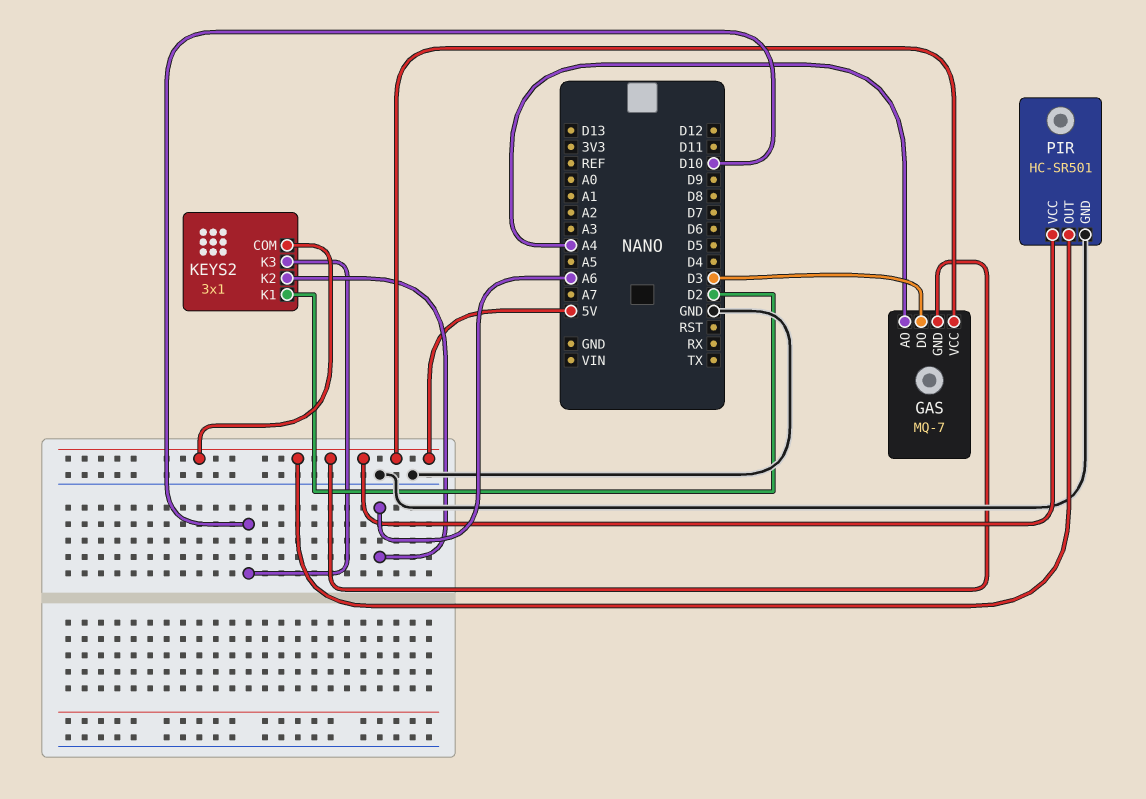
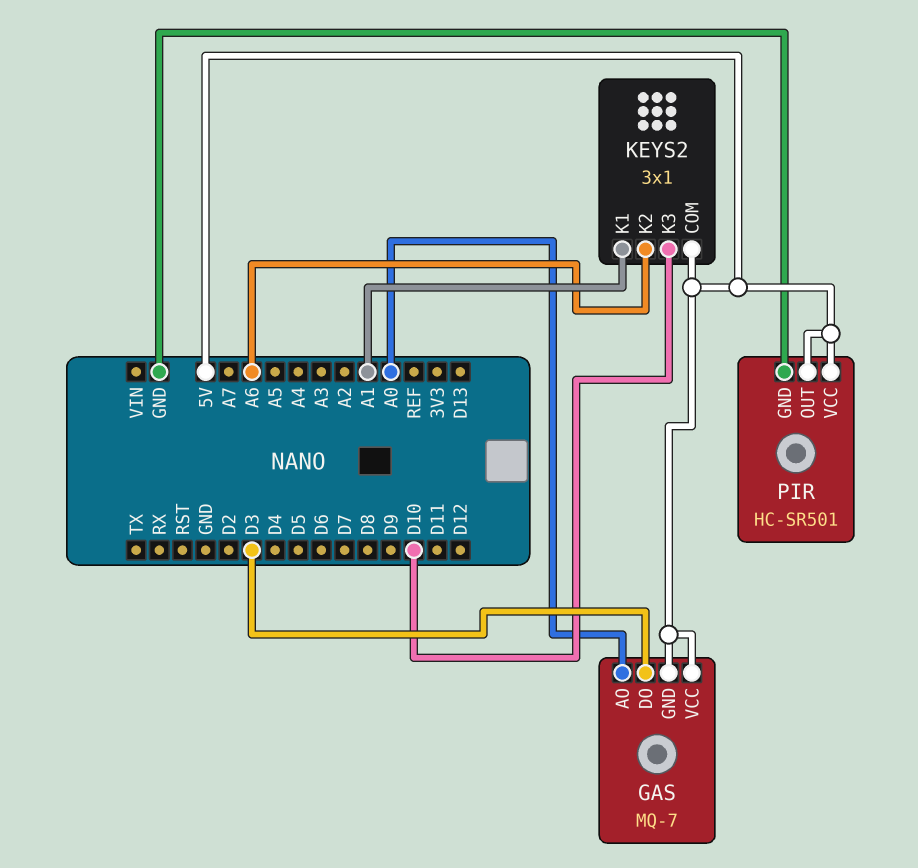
GAS pin AO: A4 -> A0
KEYS2 pin K1: D2 -> A1

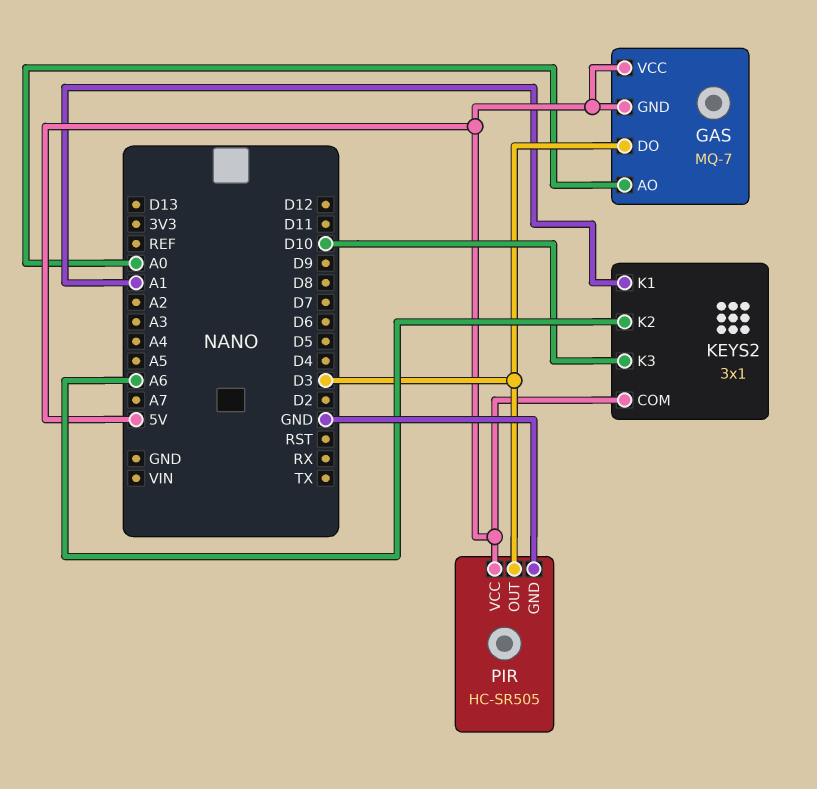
PIR: HC-SR501 -> HC-SR505
PIR pin OUT: 5V -> D3

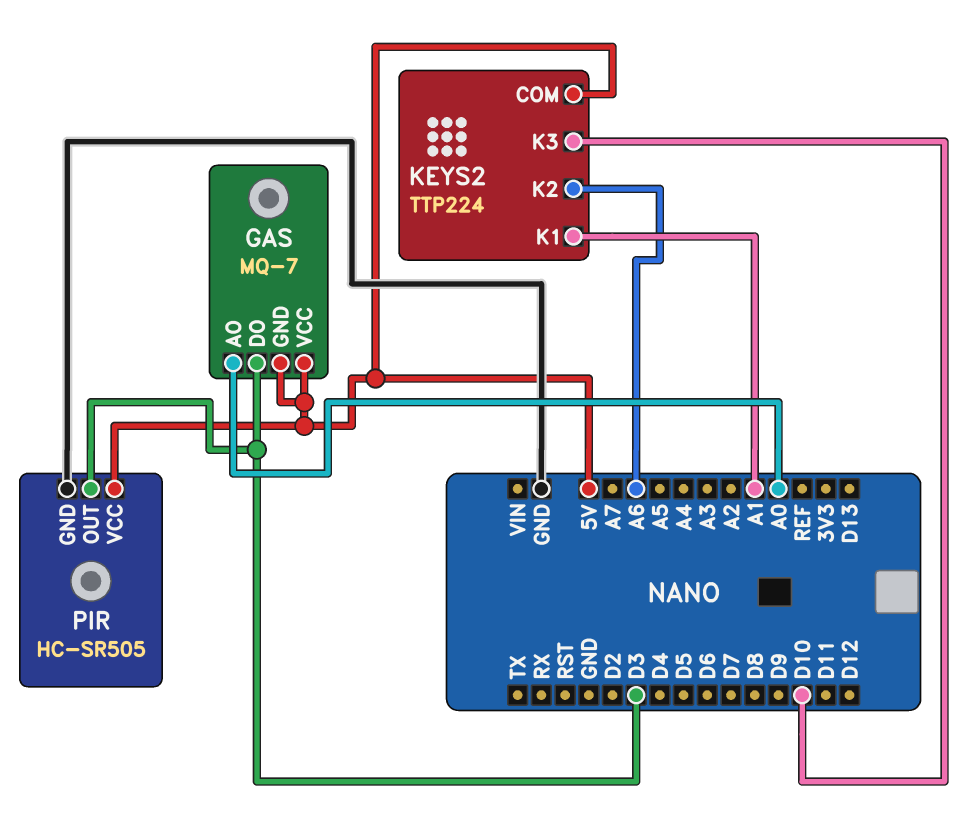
KEYS2: 3x1 -> TTP224

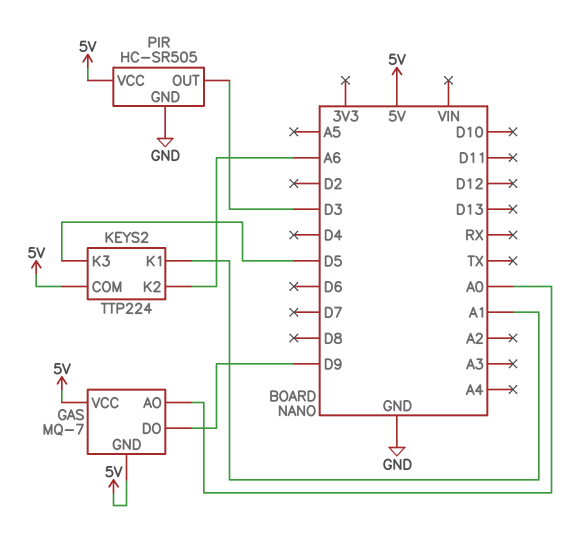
GAS pin DO: D3 -> D9
KEYS2 pin K3: D10 -> D5

